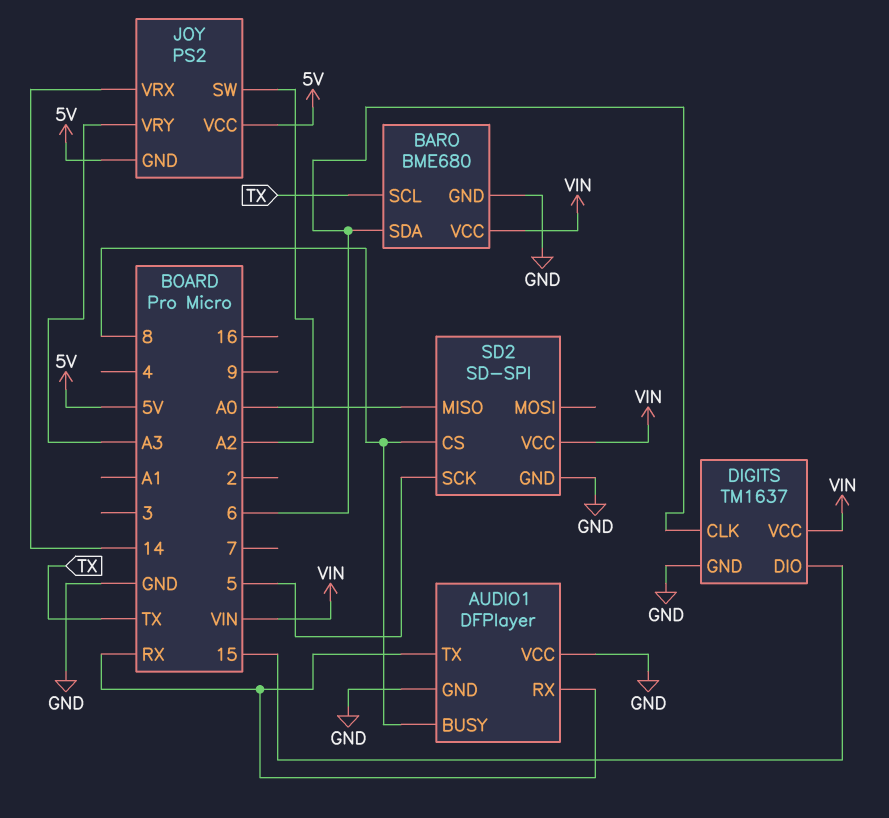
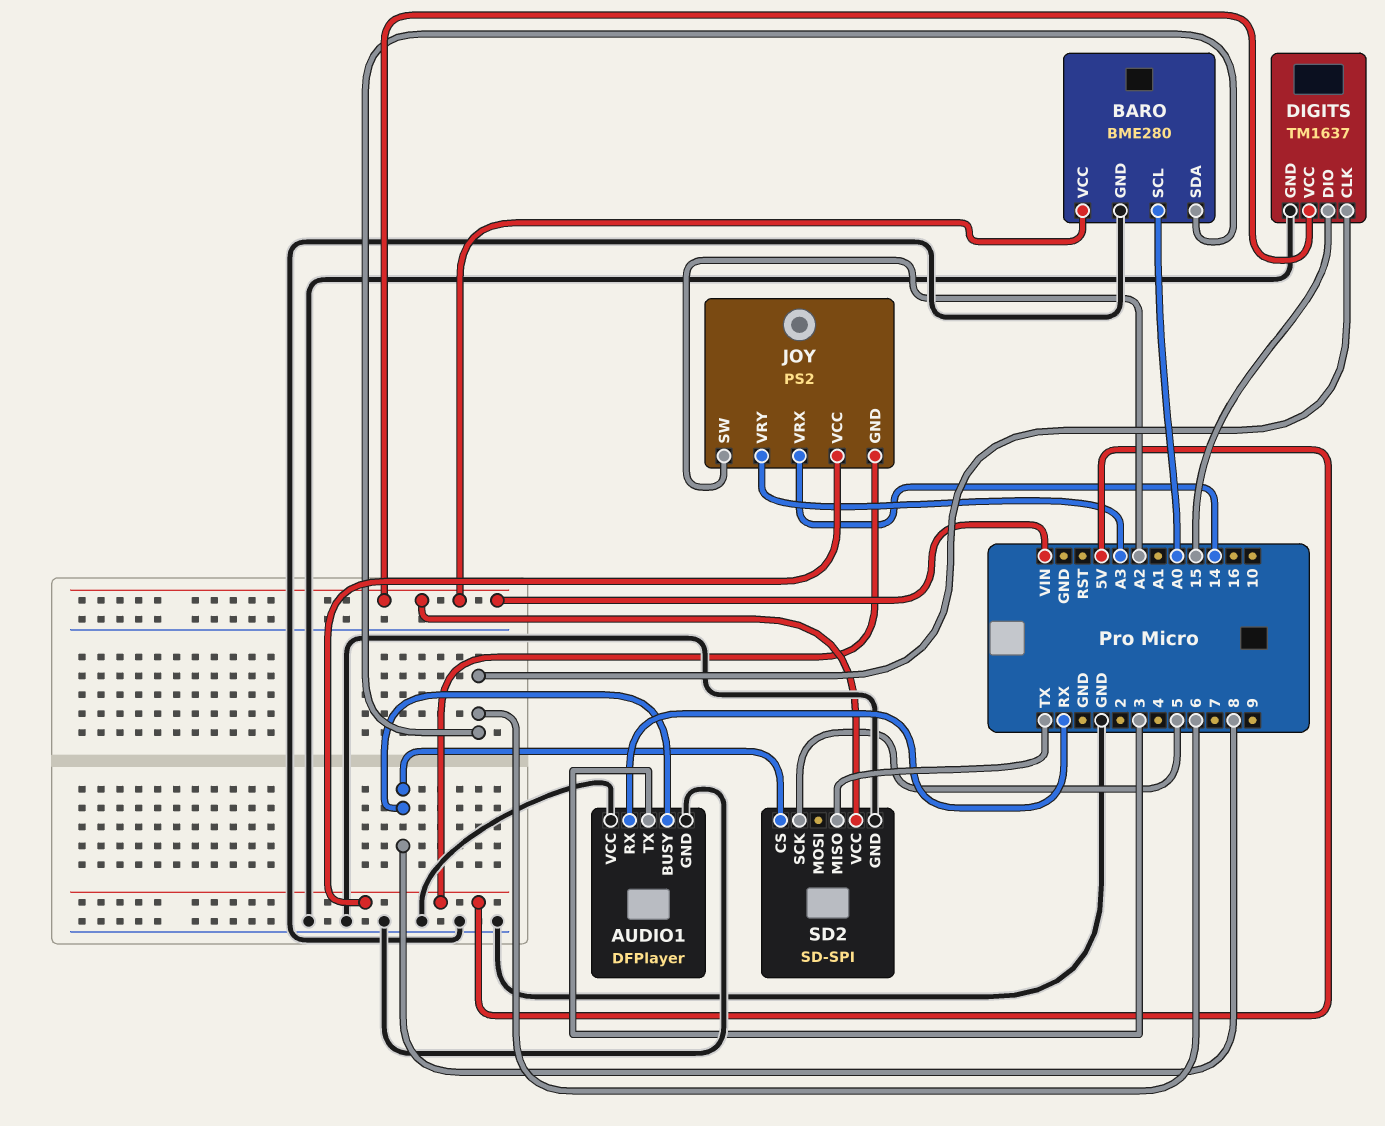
AUDIO1 pin TX: RX -> 3
BARO: BME680 -> BME280
BARO pin SCL: TX -> A0
SD2 pin MISO: A0 -> TX

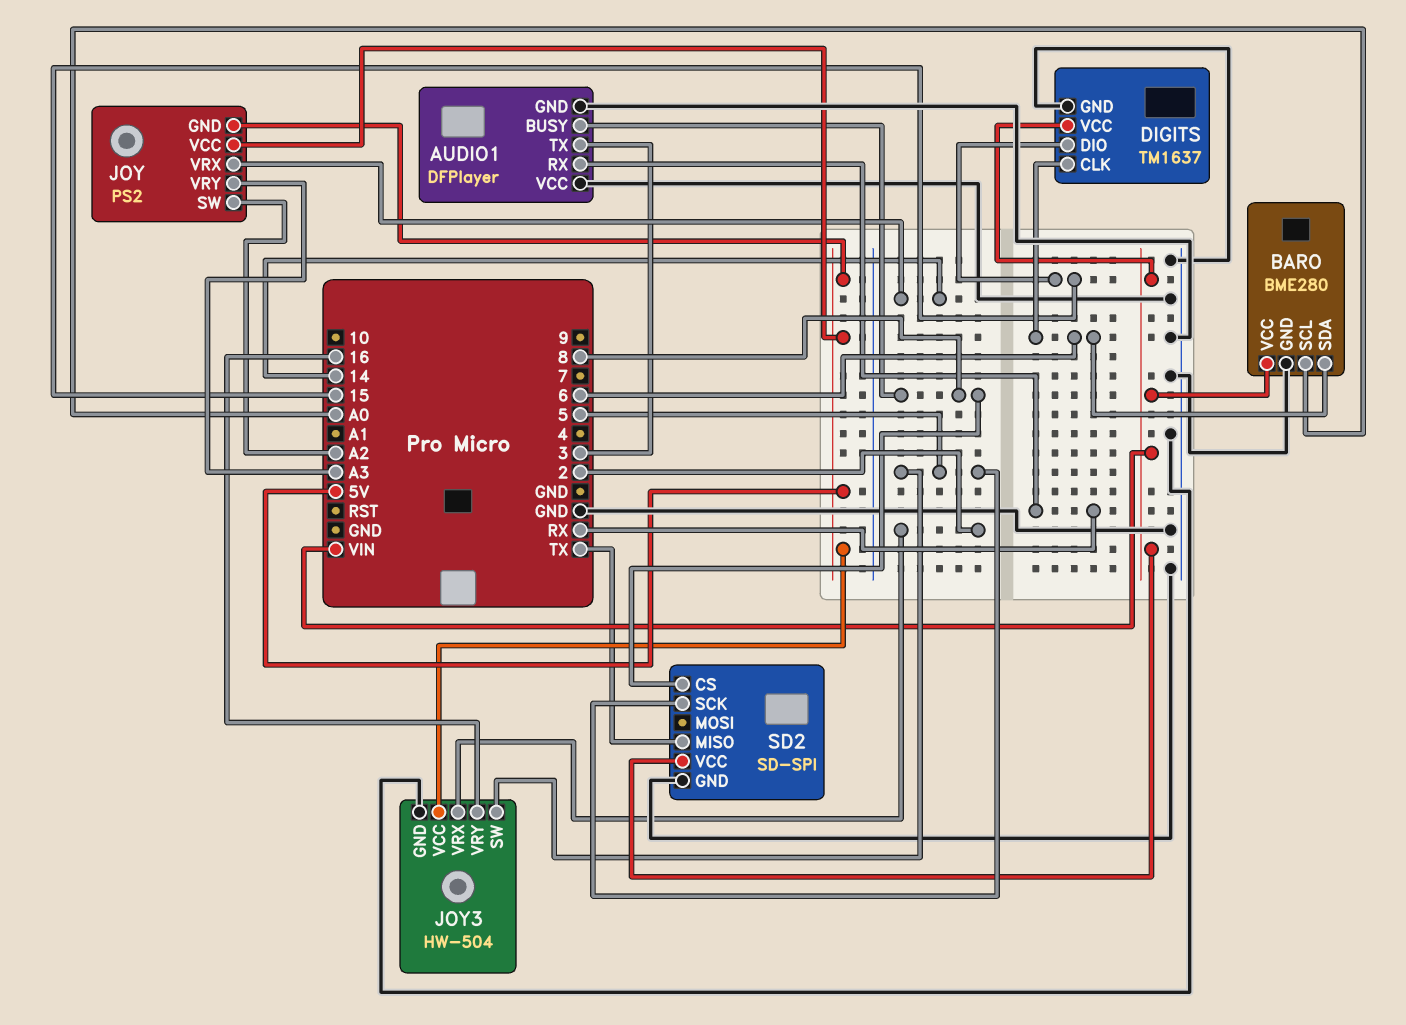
JOY3: none -> HW-504
JOY3 pin GND: none -> GND
JOY3 pin SW: none -> 5
JOY3 pin VCC: none -> 5V
JOY3 pin VRX: none -> 2
JOY3 pin VRY: none -> 16

